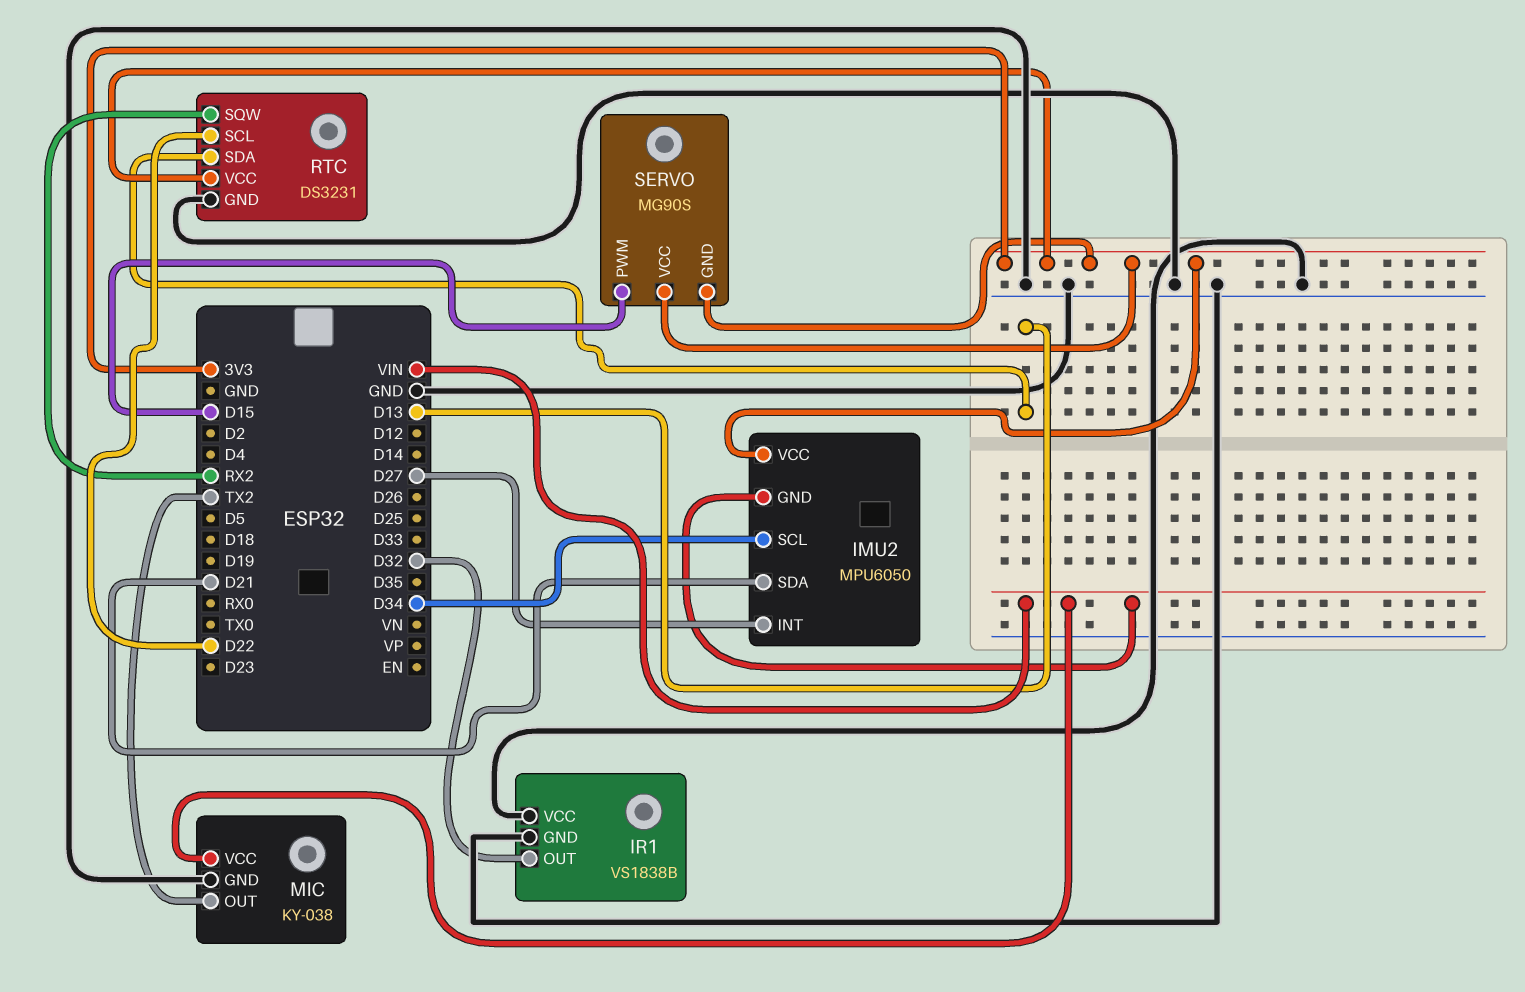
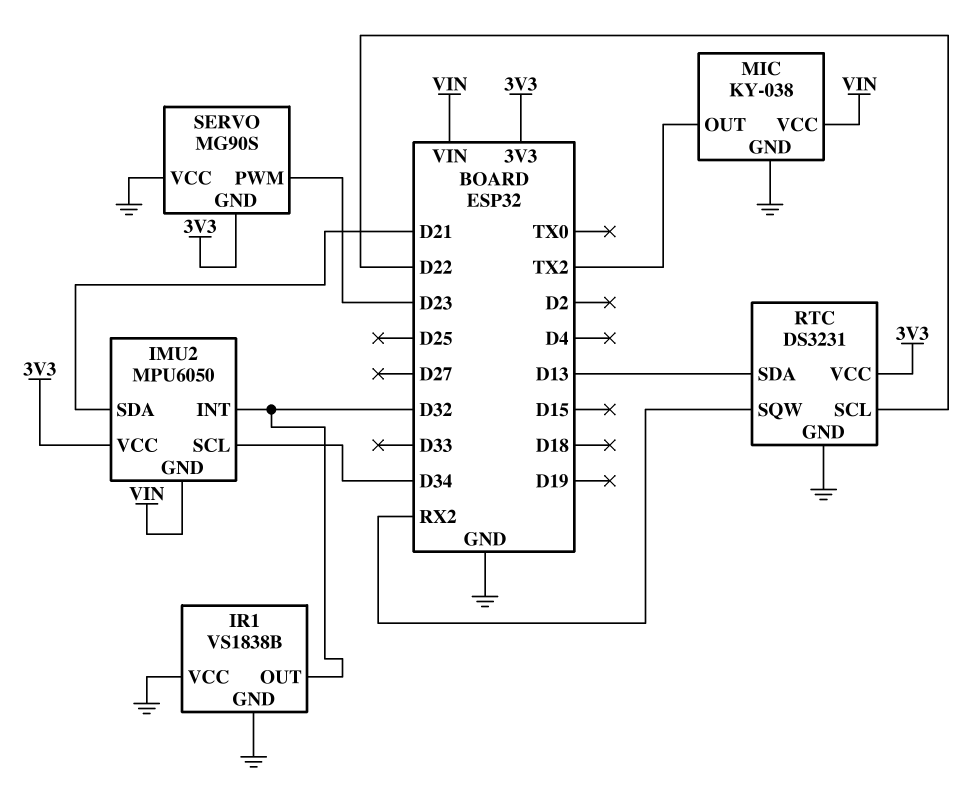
IMU2 pin INT: D27 -> D32
SERVO pin PWM: D15 -> D23
SERVO pin VCC: 3V3 -> GND

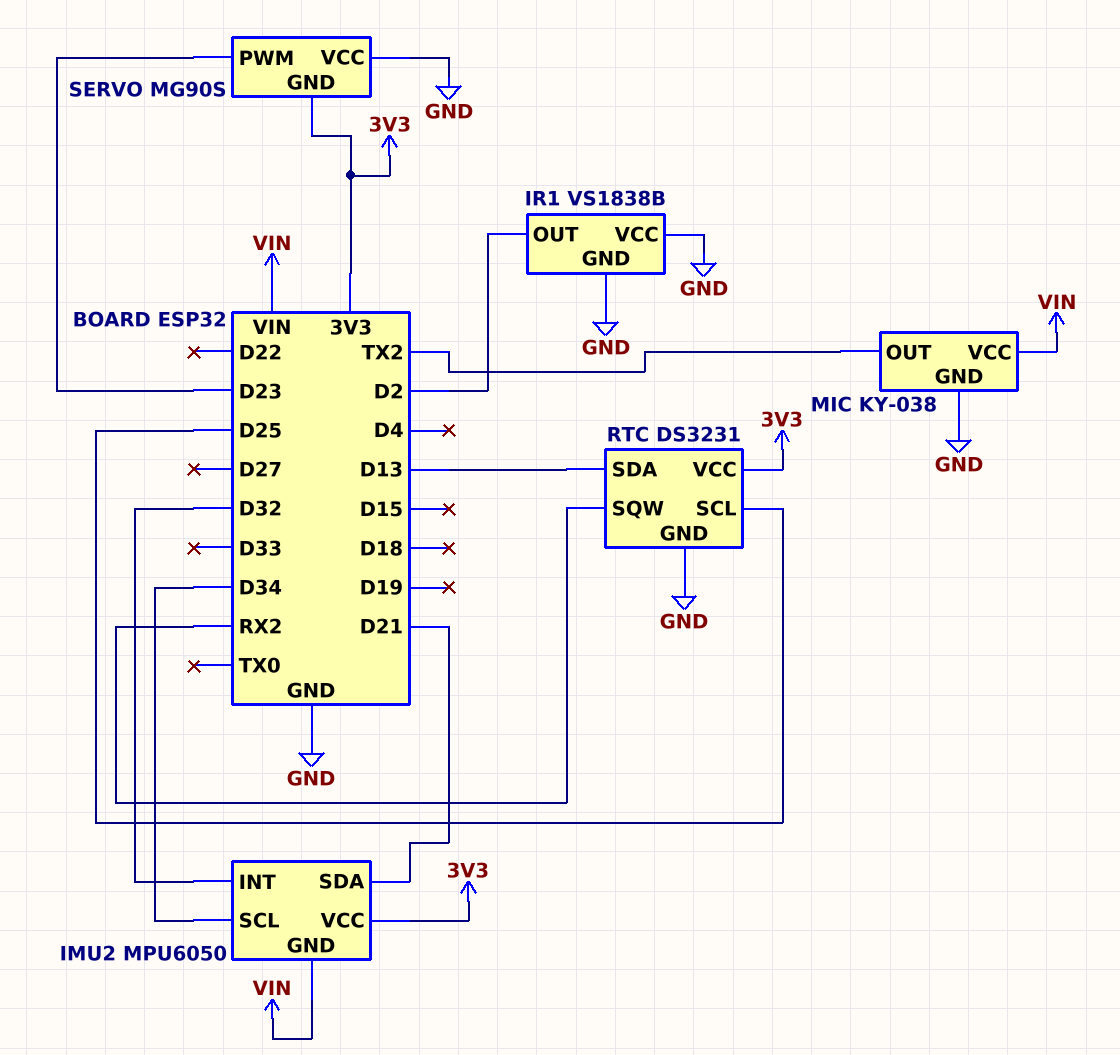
IR1 pin OUT: D32 -> D2
RTC pin SCL: D22 -> D25

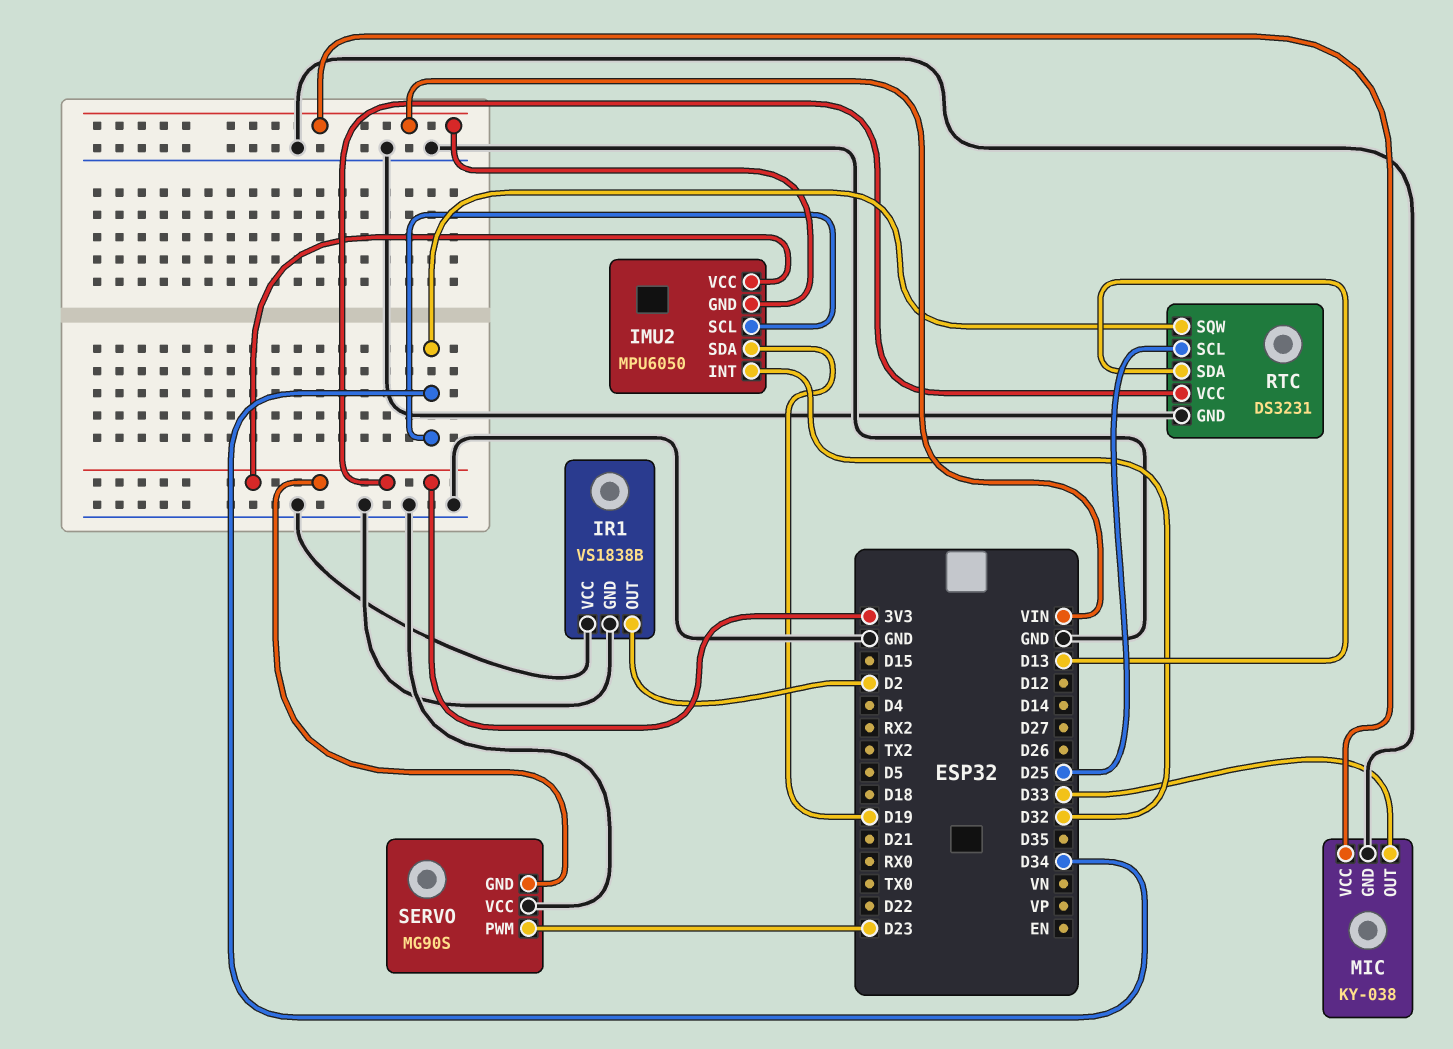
IMU2 pin SDA: D21 -> D19
MIC pin OUT: TX2 -> D33
RTC pin SQW: RX2 -> D34

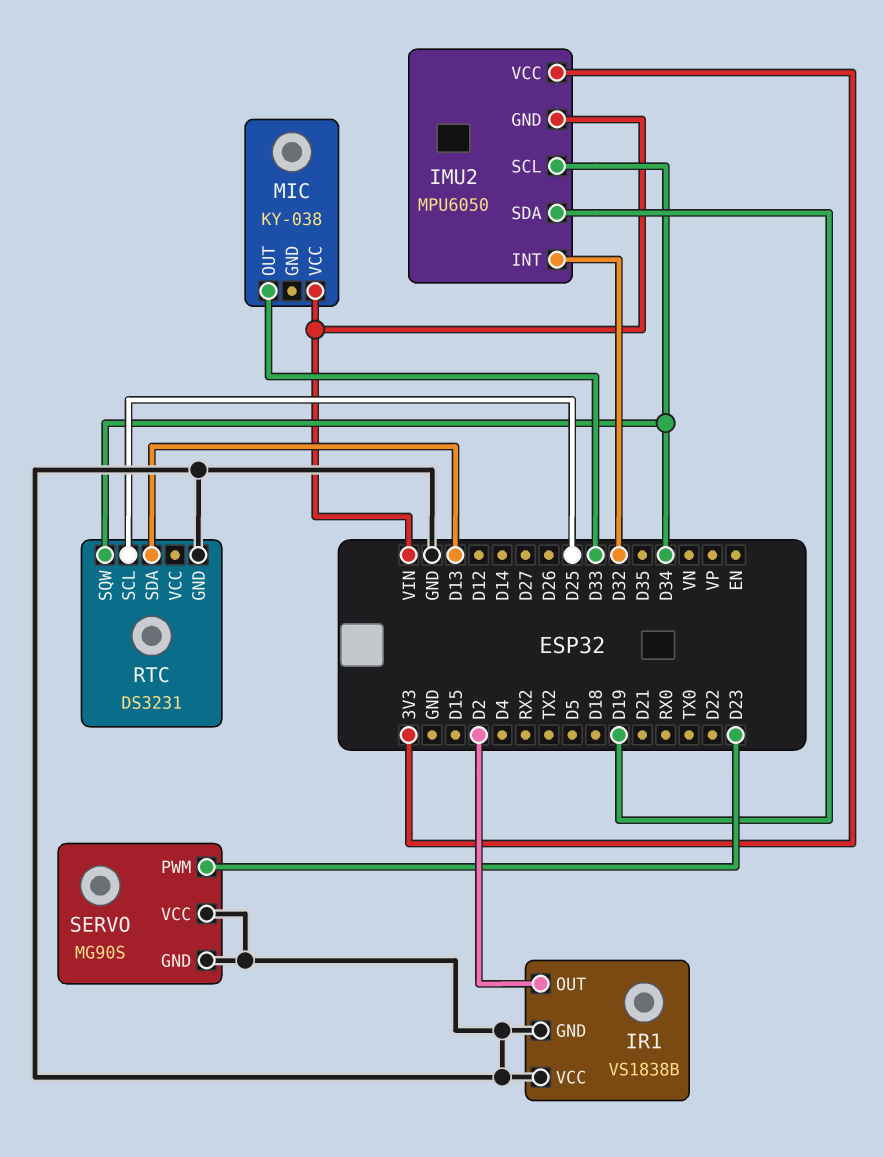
MIC pin GND: GND -> none
RTC pin VCC: 3V3 -> none
SERVO pin GND: 3V3 -> GND

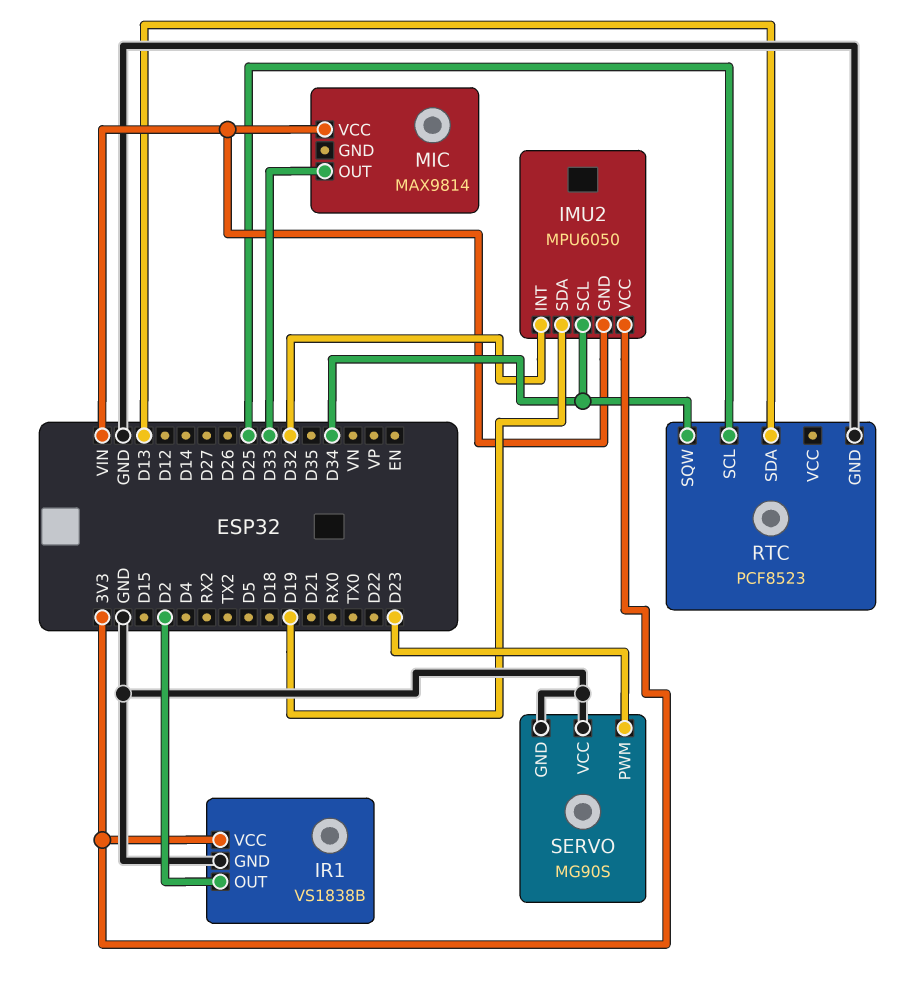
IR1 pin VCC: GND -> 3V3
MIC: KY-038 -> MAX9814
RTC: DS3231 -> PCF8523

